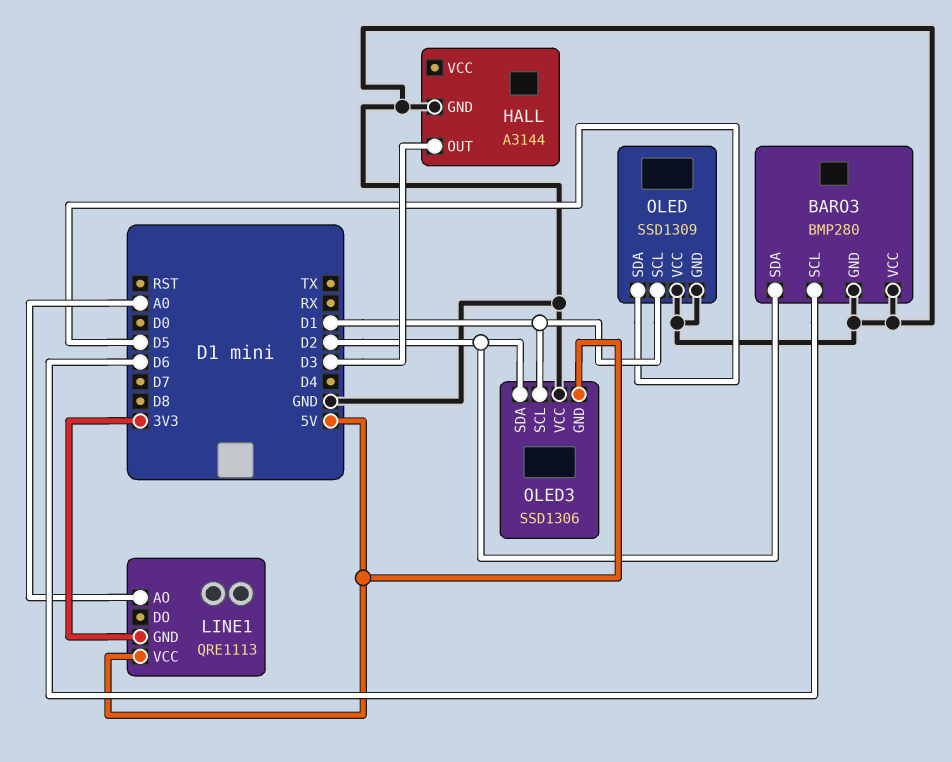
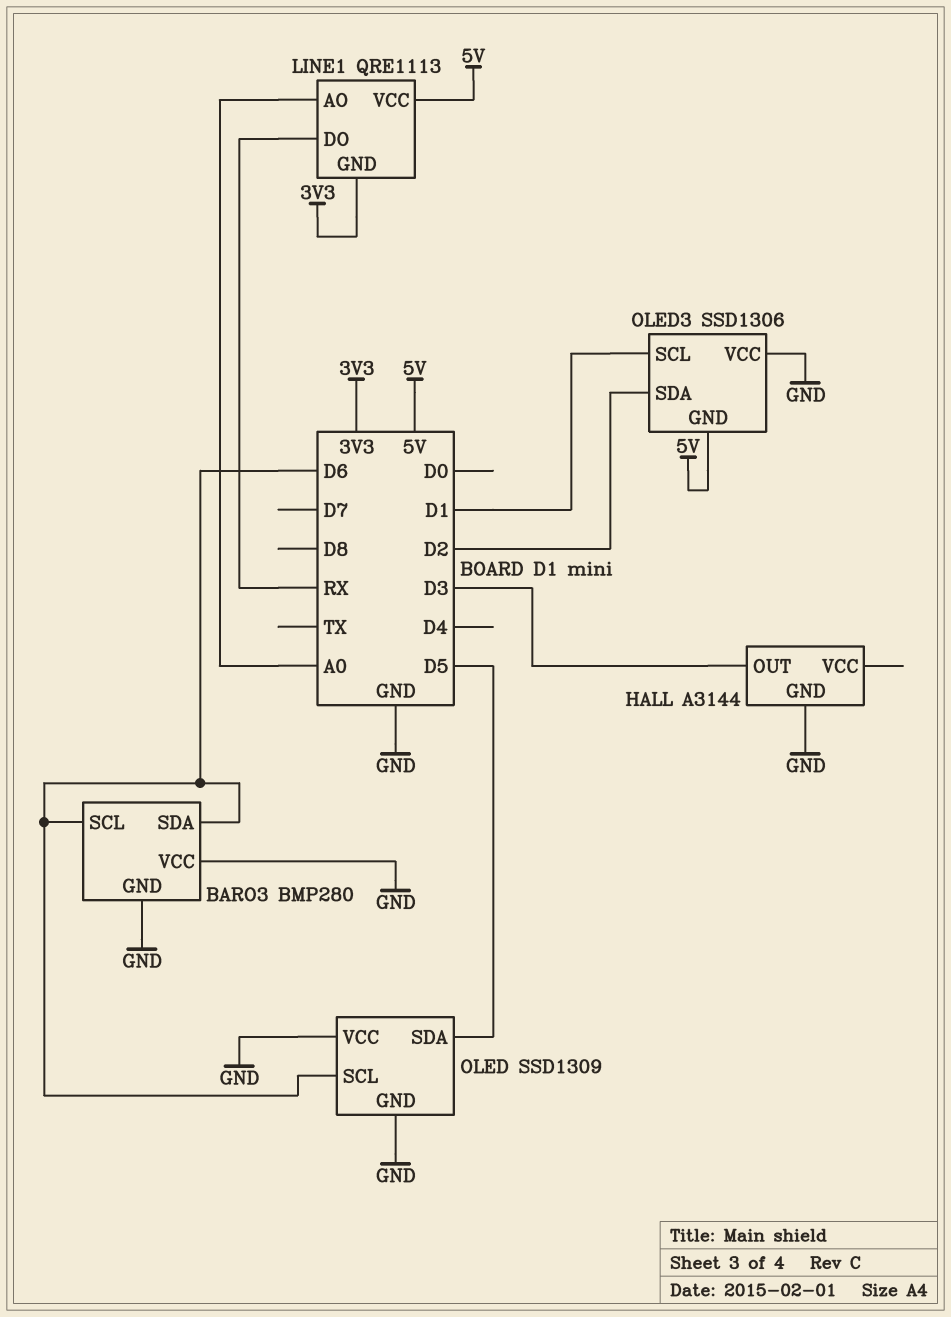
BARO3 pin SDA: D2 -> D6
LINE1 pin DO: none -> RX
OLED pin SCL: D1 -> D6

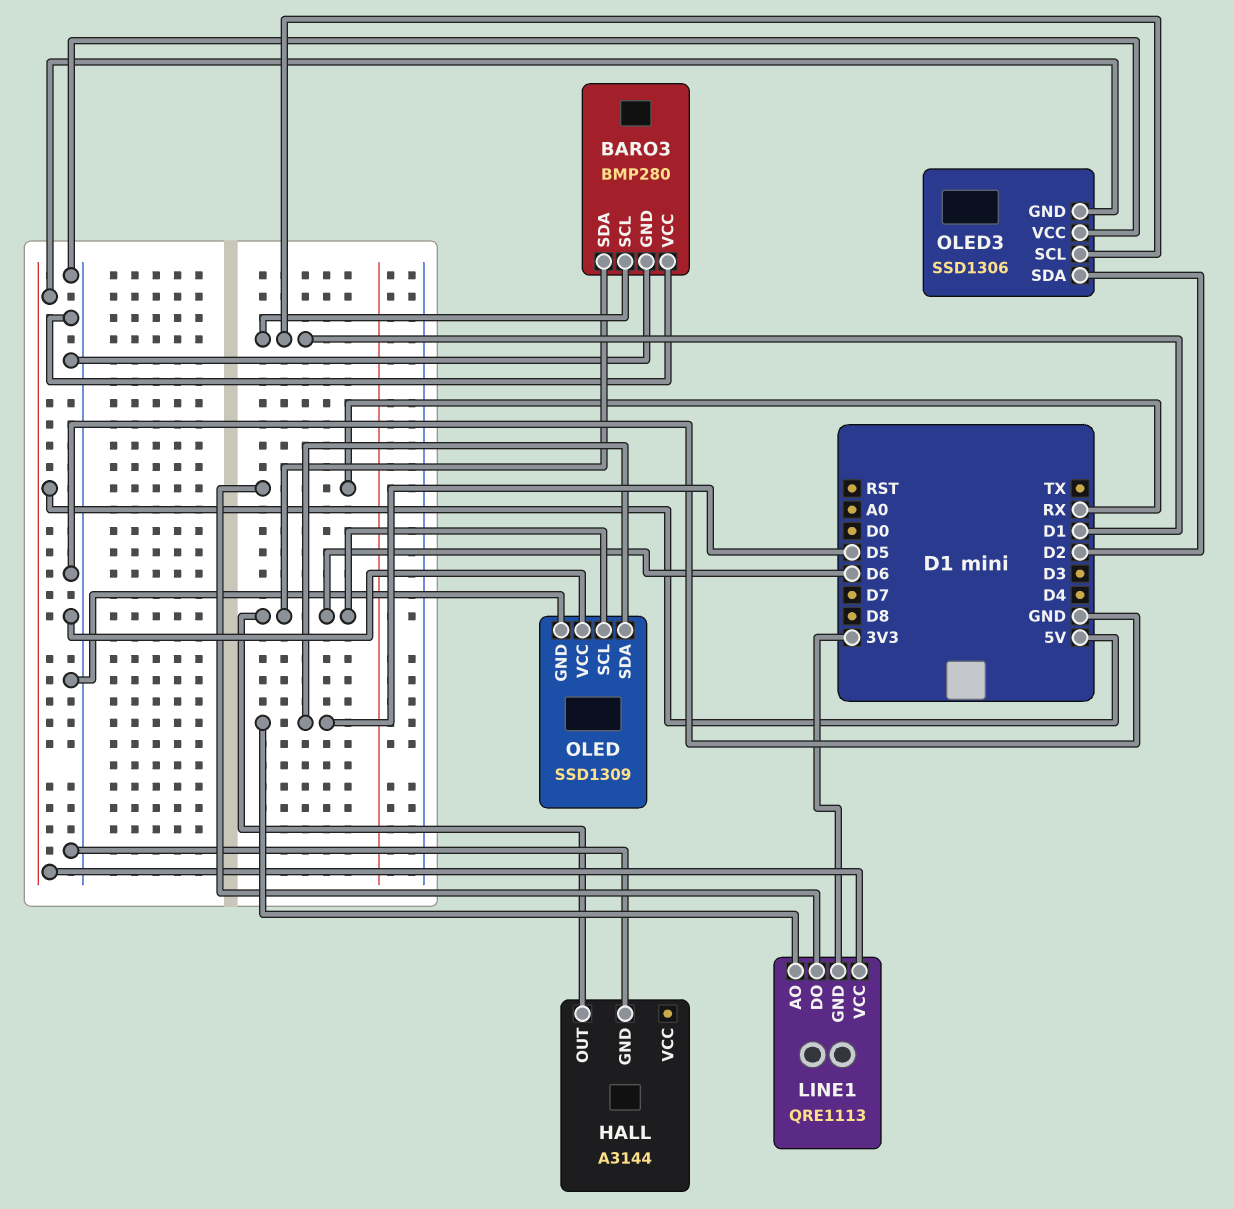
BARO3 pin SCL: D6 -> D1
HALL pin OUT: D3 -> D6
LINE1 pin AO: A0 -> D5

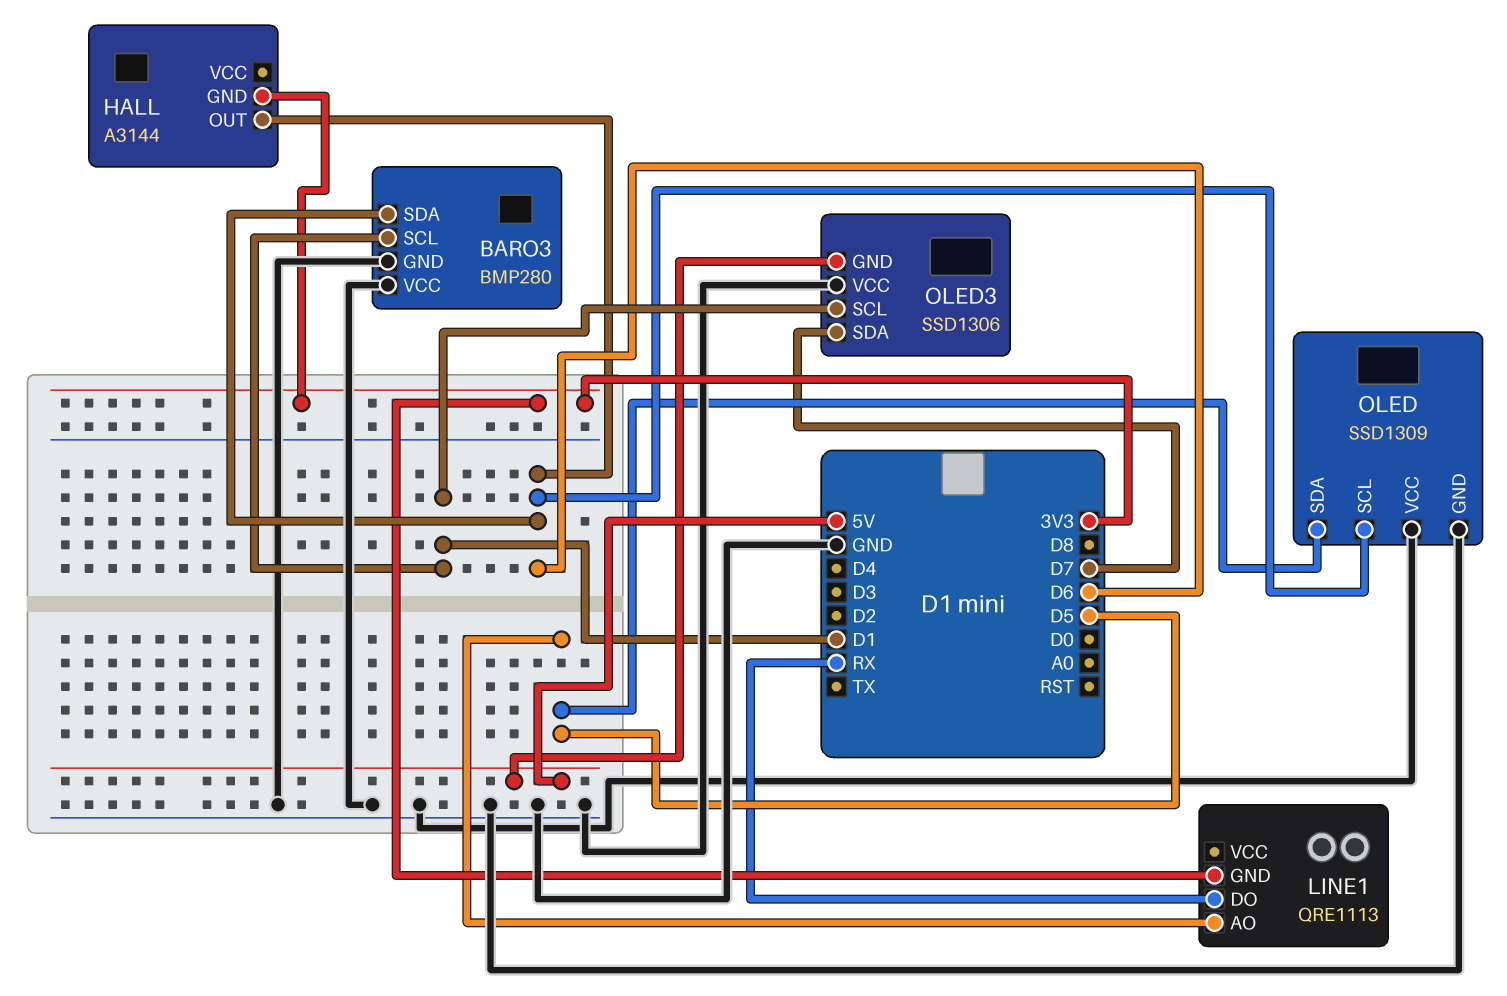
HALL pin GND: GND -> 3V3
LINE1 pin VCC: 5V -> none
OLED3 pin SDA: D2 -> D7

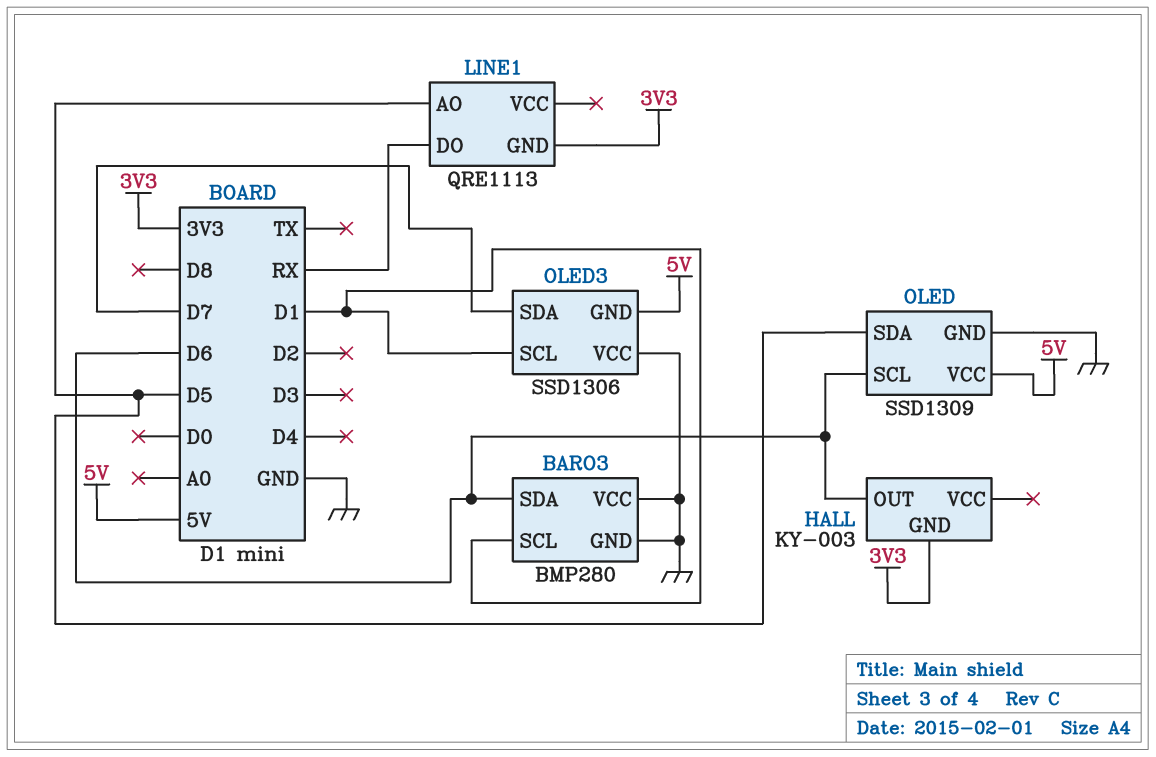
HALL: A3144 -> KY-003
OLED pin VCC: GND -> 5V

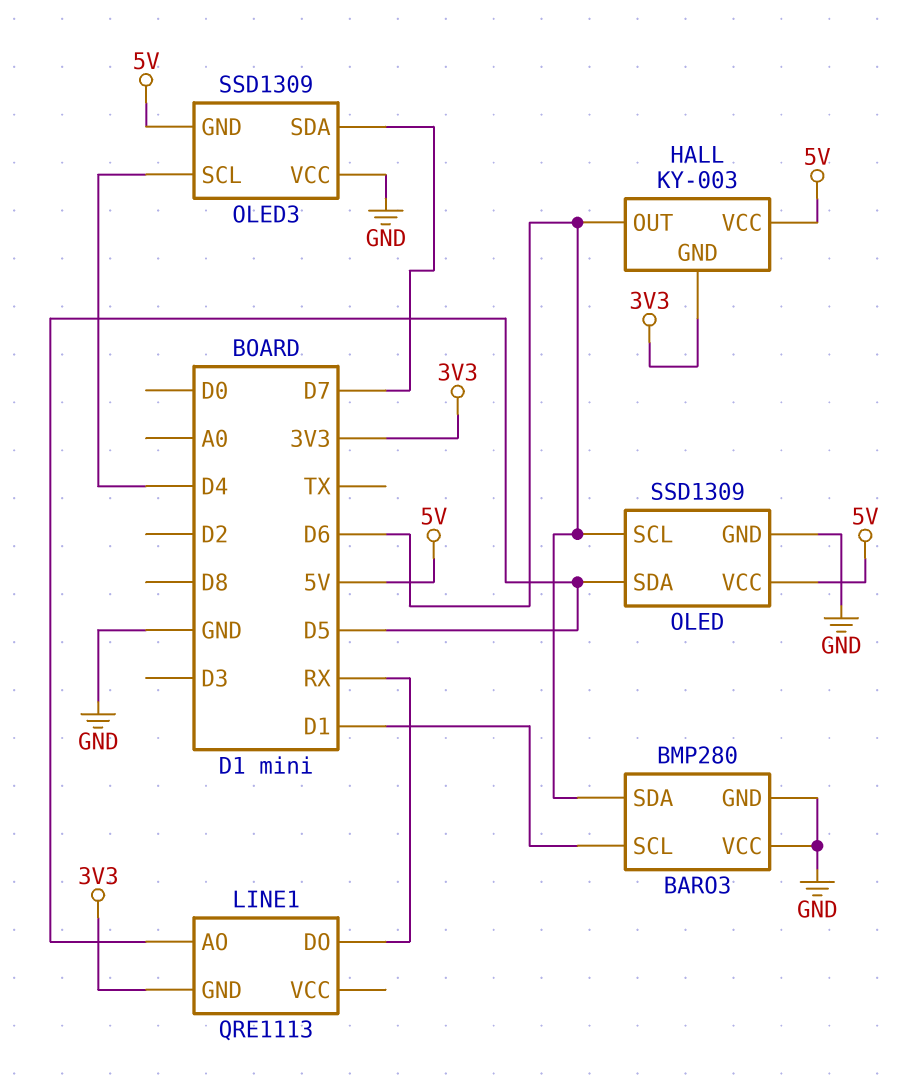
HALL pin VCC: none -> 5V
OLED3: SSD1306 -> SSD1309
OLED3 pin SCL: D1 -> D4

